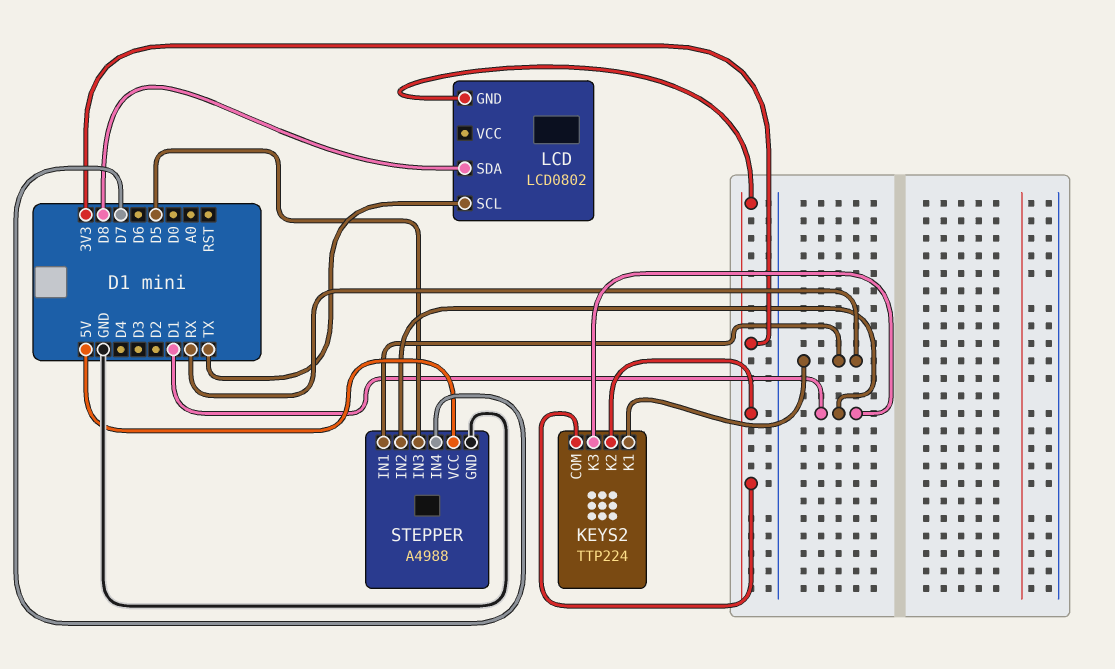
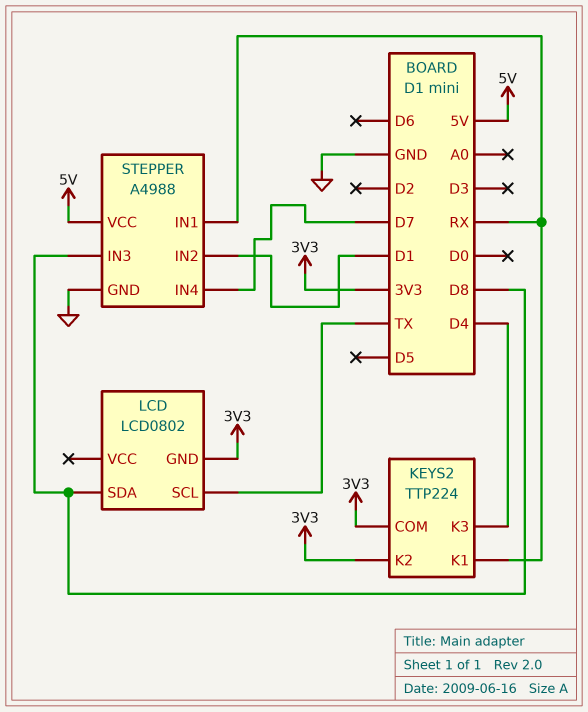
KEYS2 pin K3: D1 -> D4
STEPPER pin IN3: D5 -> D8

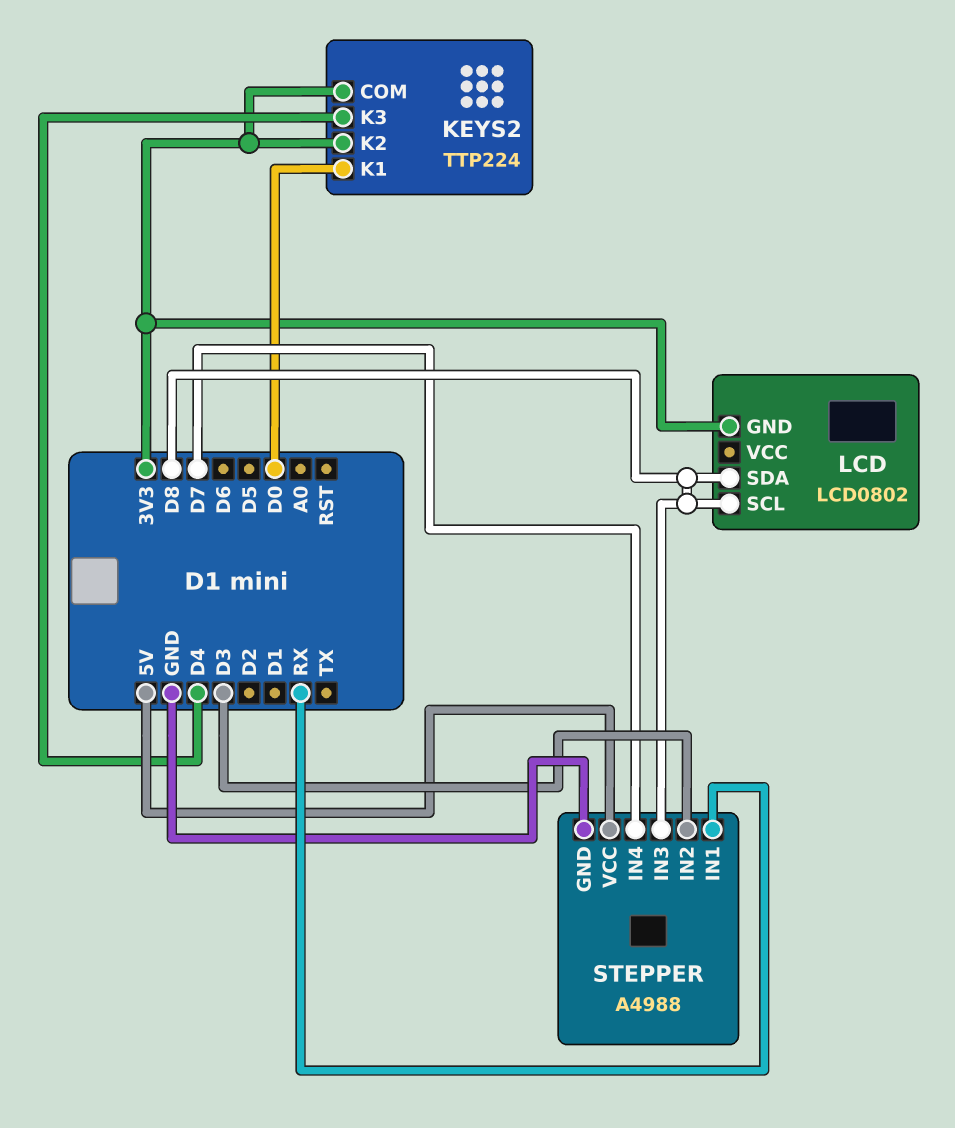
KEYS2 pin K1: RX -> D0
LCD pin SCL: TX -> D8
STEPPER pin IN2: D1 -> D3

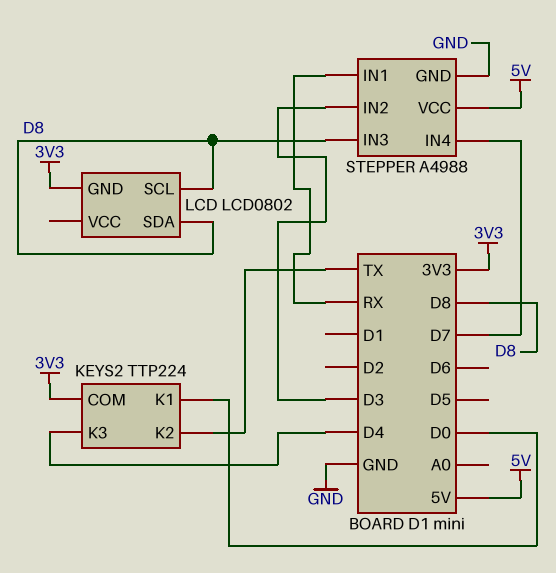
KEYS2 pin K2: 3V3 -> TX

